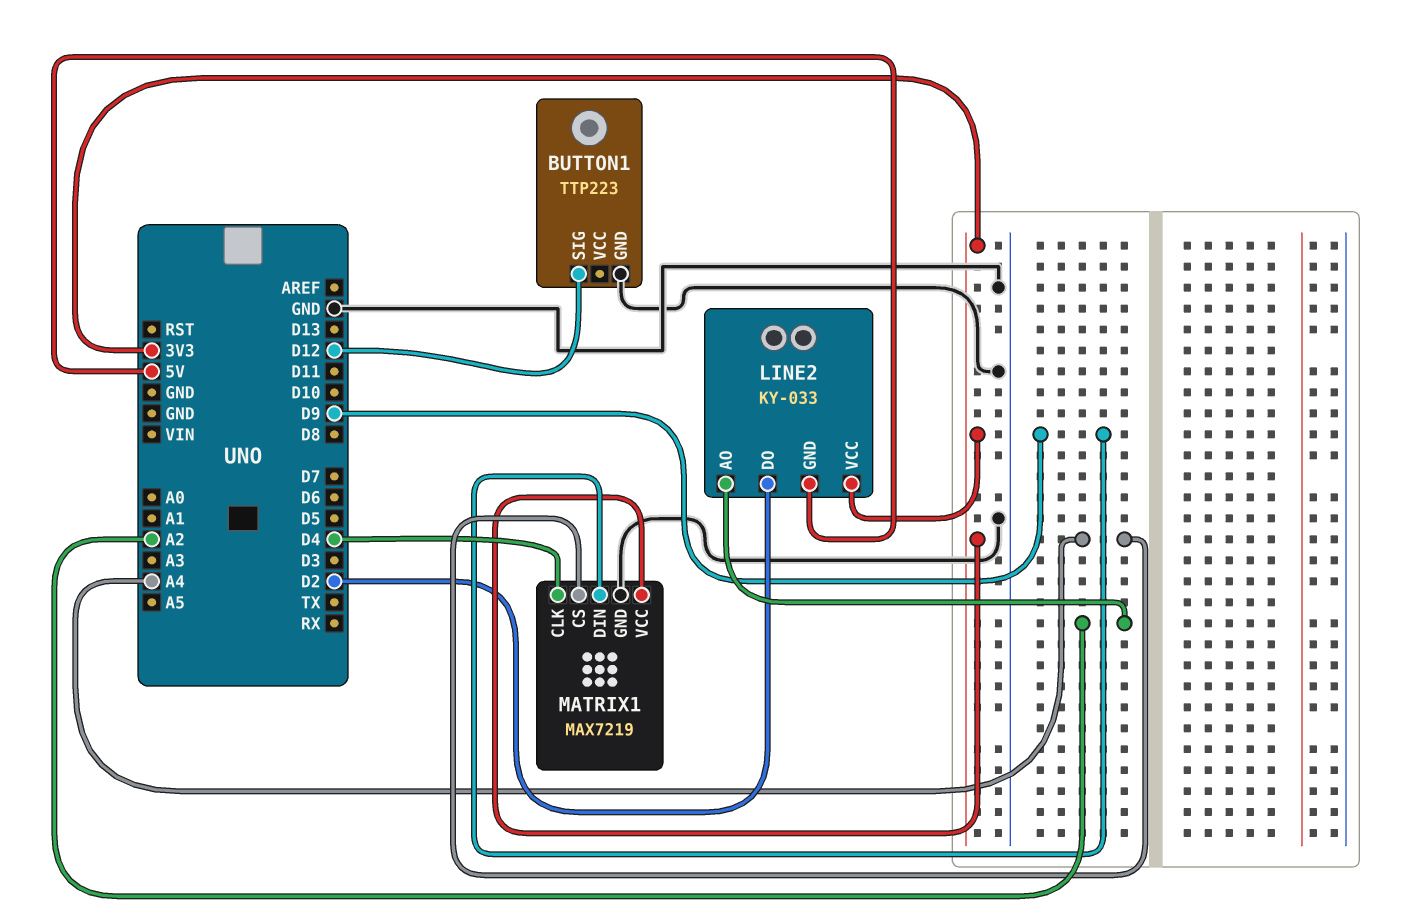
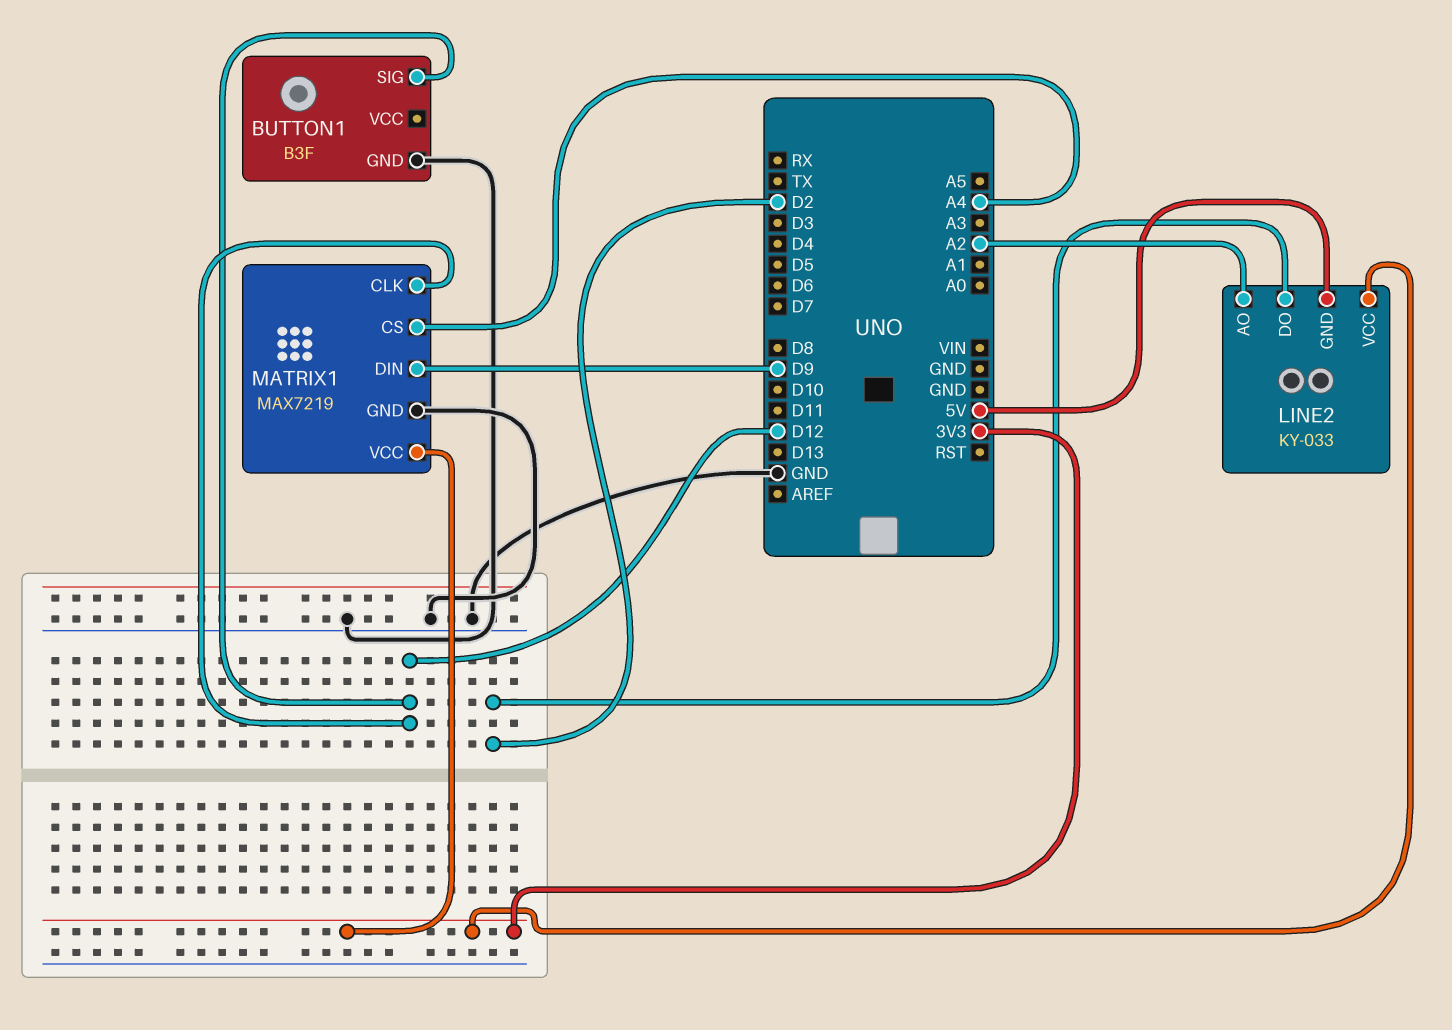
BUTTON1: TTP223 -> B3F
MATRIX1 pin CLK: D4 -> D12

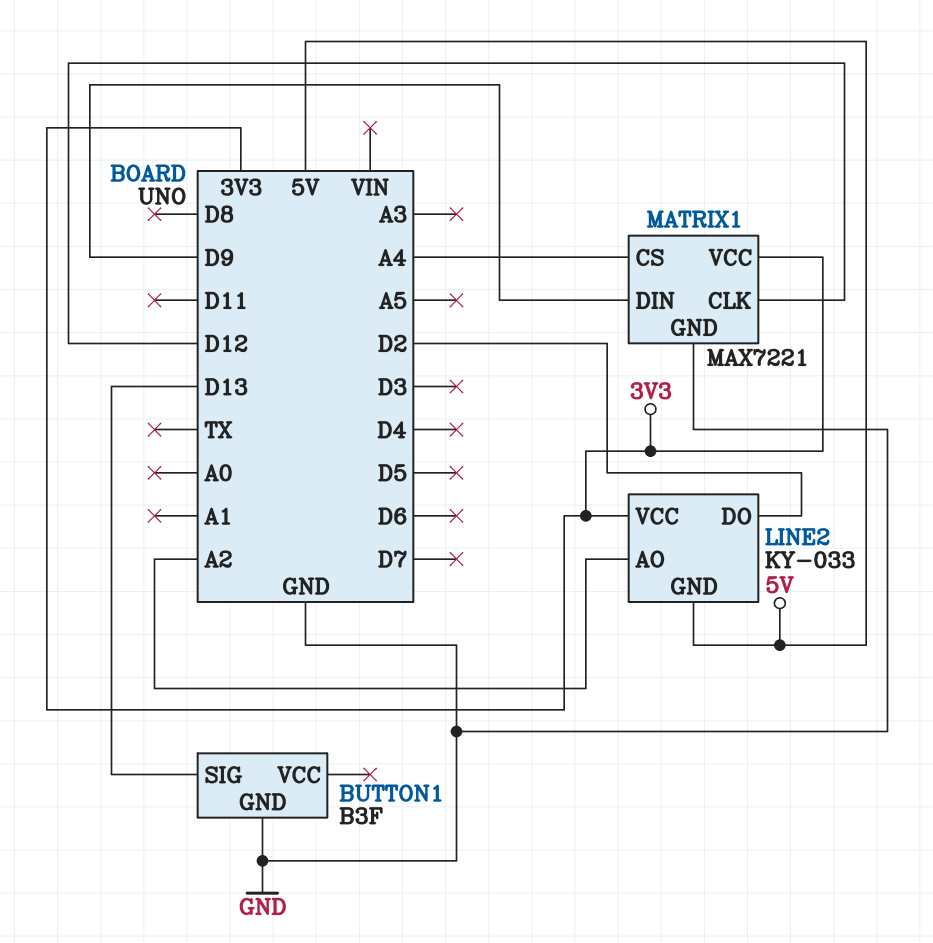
BUTTON1 pin SIG: D12 -> D13
MATRIX1: MAX7219 -> MAX7221

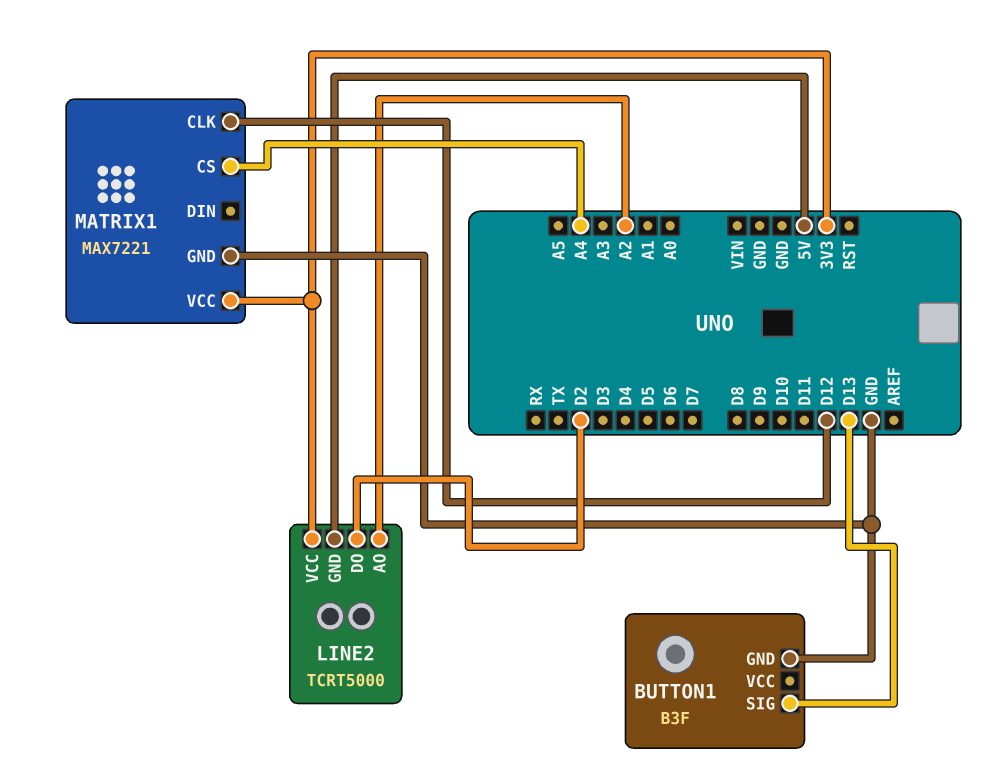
LINE2: KY-033 -> TCRT5000
MATRIX1 pin DIN: D9 -> none

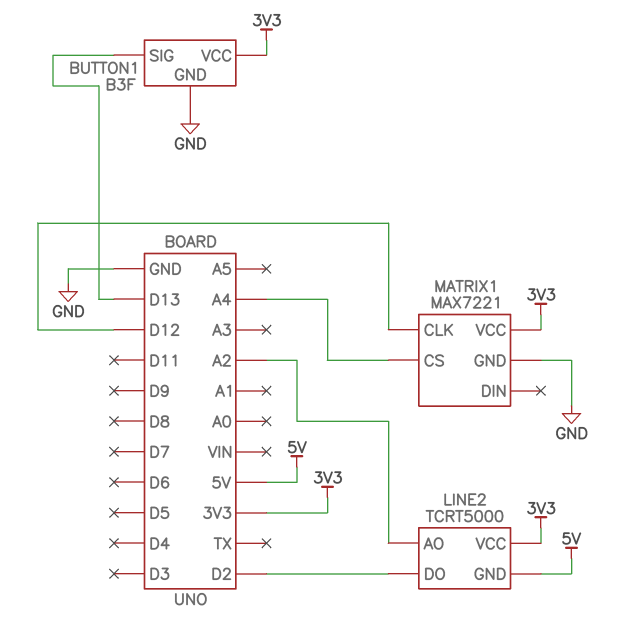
BUTTON1 pin VCC: none -> 3V3

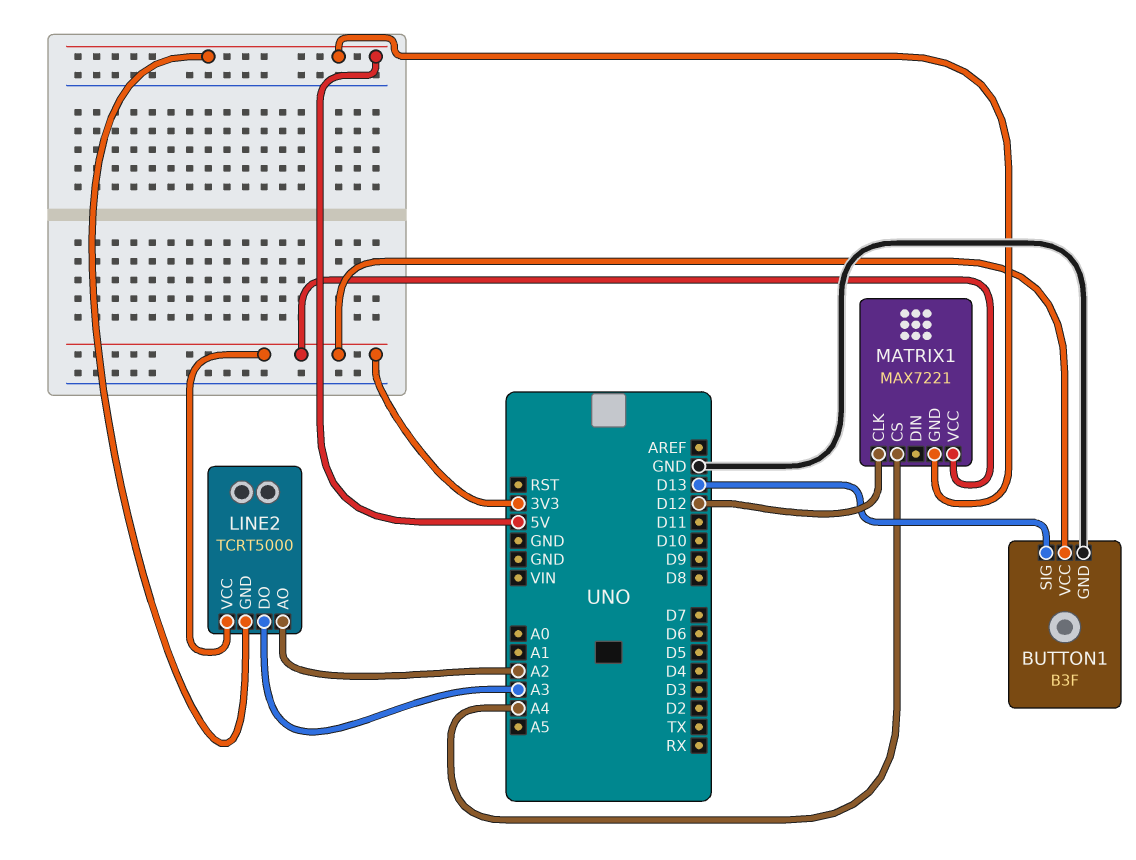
LINE2 pin DO: D2 -> A3
MATRIX1 pin GND: GND -> 5V

